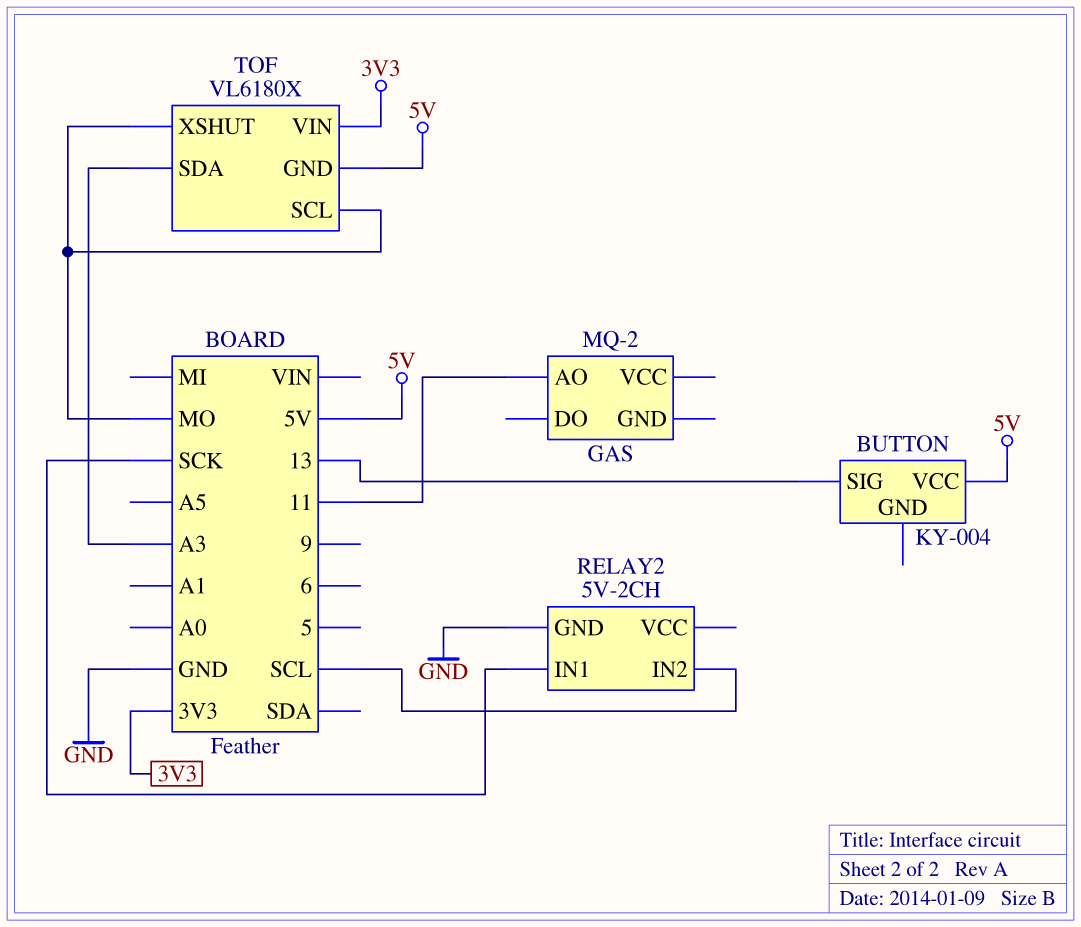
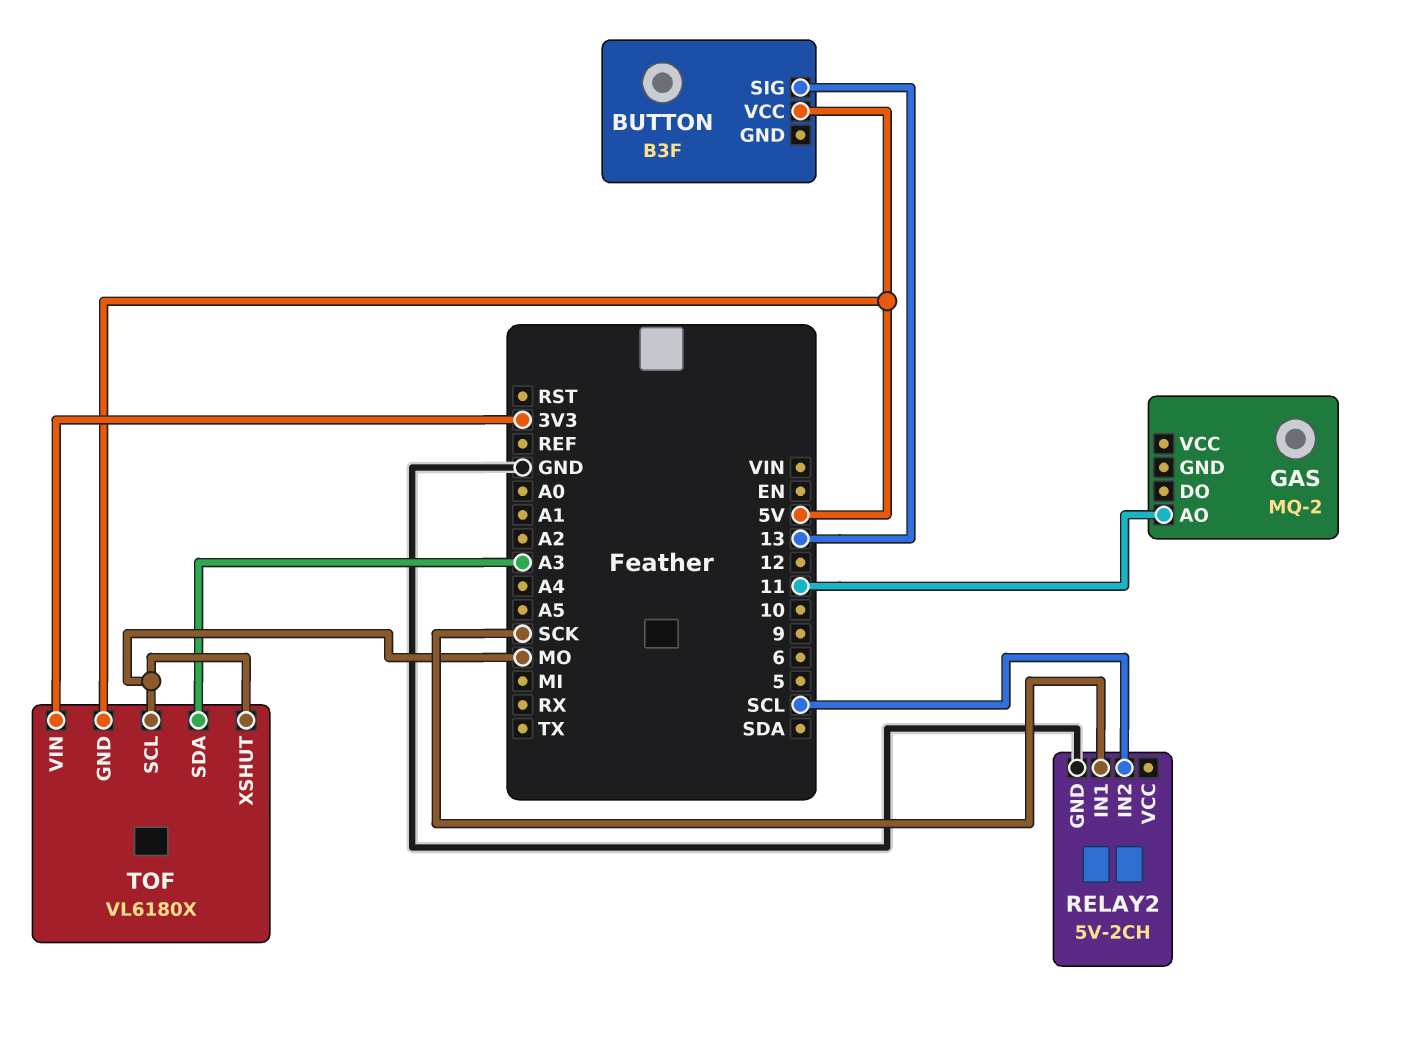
BUTTON: KY-004 -> B3F

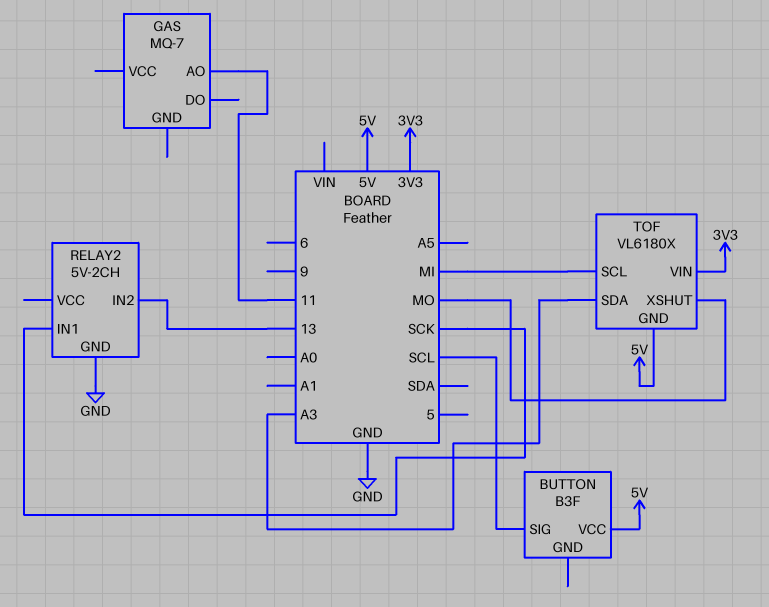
BUTTON pin SIG: 13 -> SCL
GAS: MQ-2 -> MQ-7
RELAY2 pin IN2: SCL -> 13
TOF pin SCL: MO -> MI

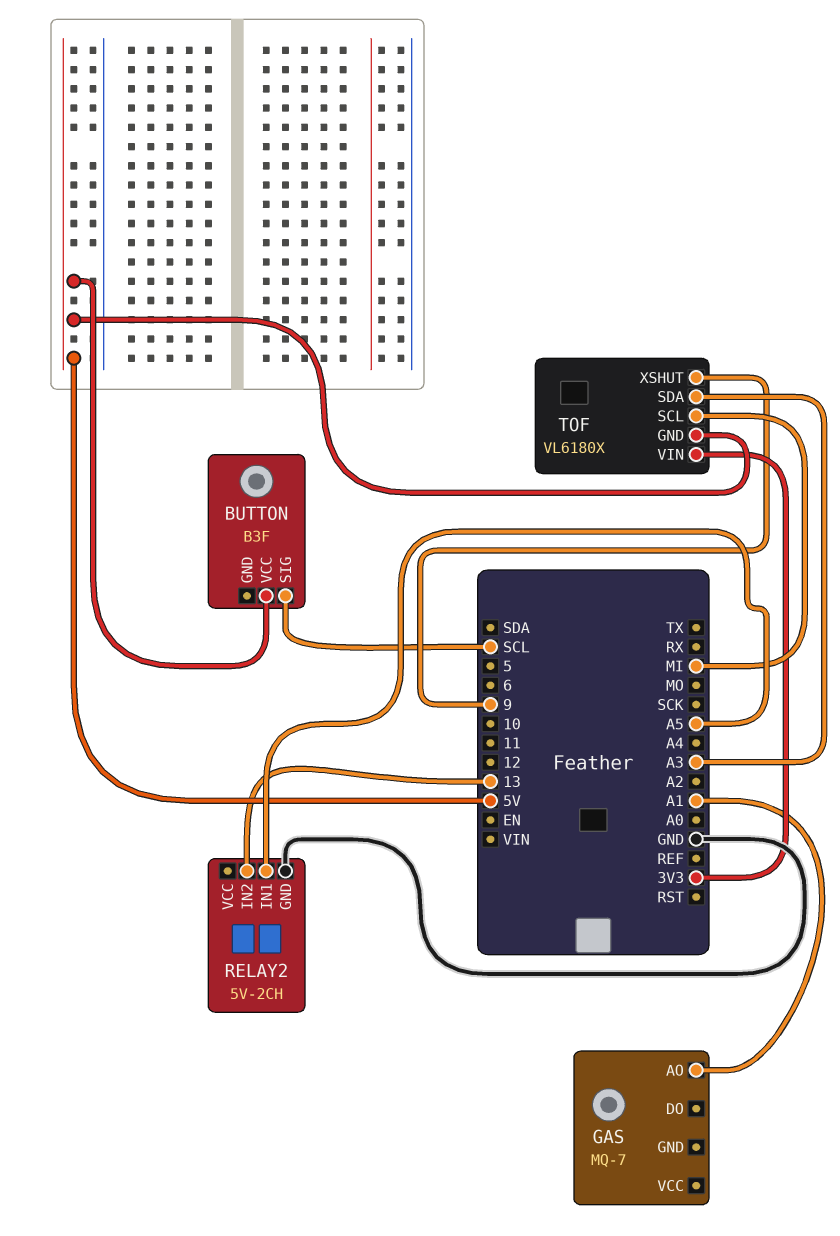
GAS pin AO: 11 -> A1
RELAY2 pin IN1: SCK -> A5
TOF pin XSHUT: MO -> 9

